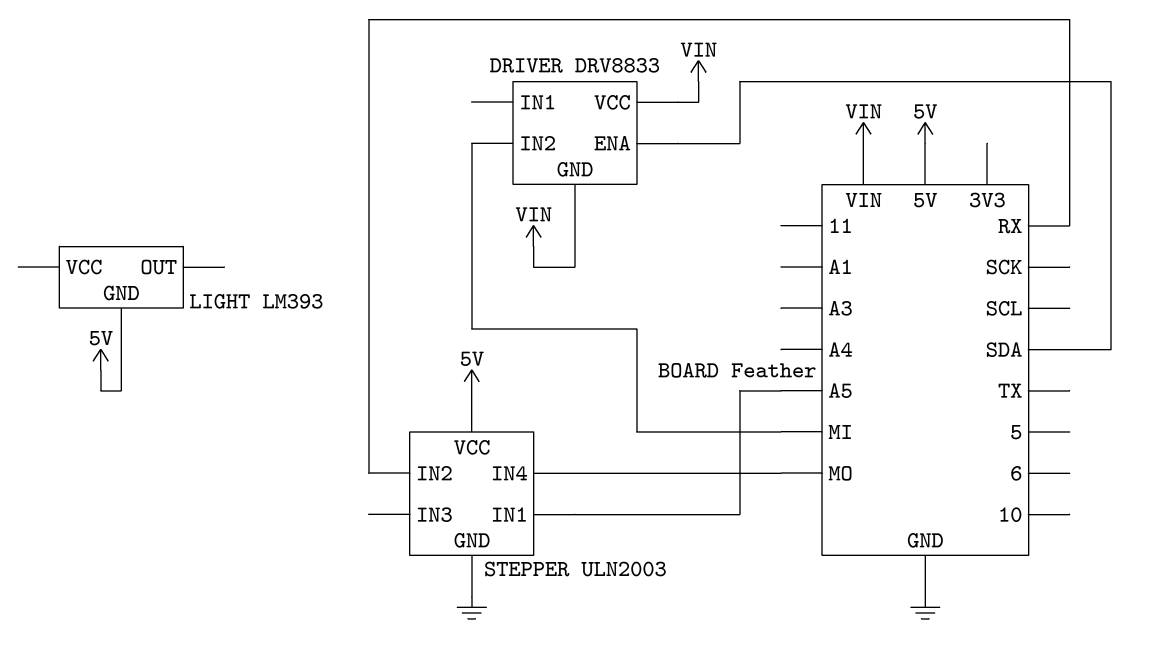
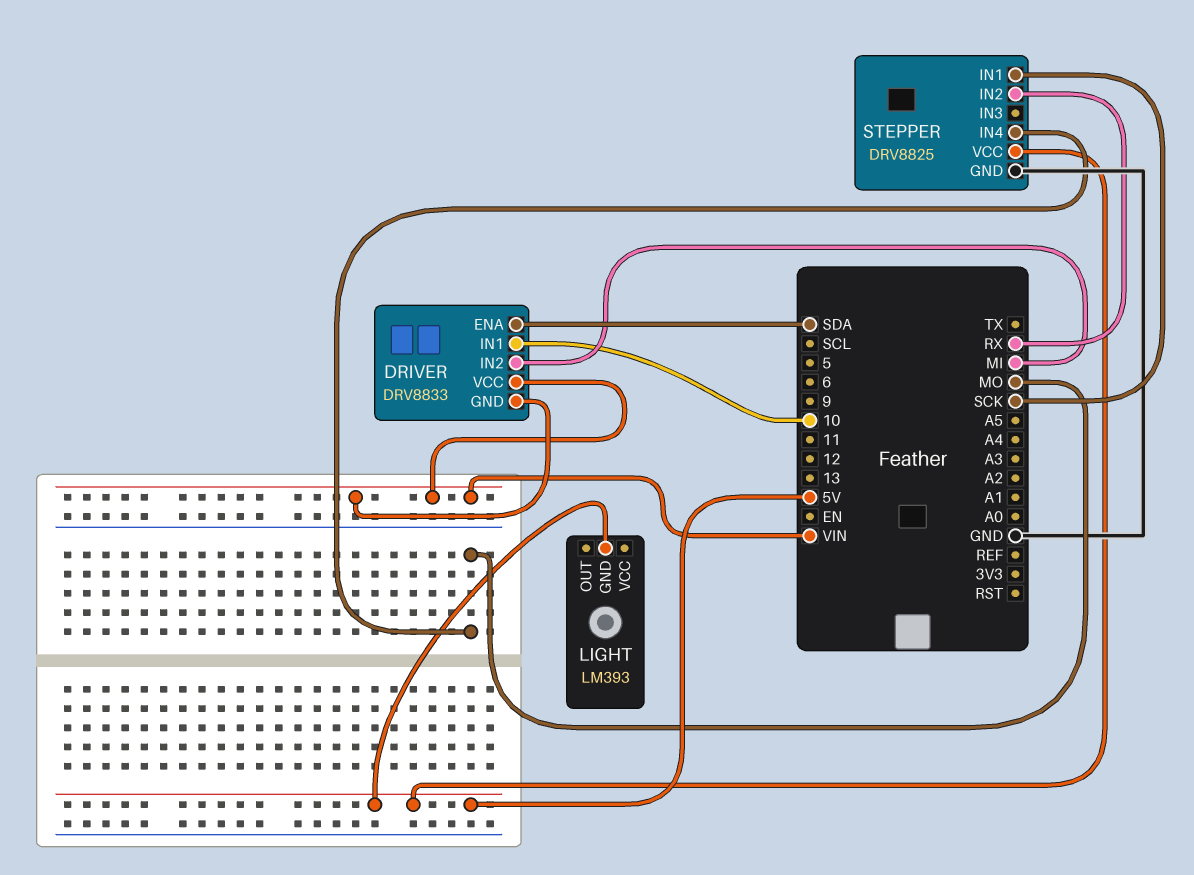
DRIVER pin IN1: none -> 10
STEPPER: ULN2003 -> DRV8825
STEPPER pin IN1: A5 -> SCK

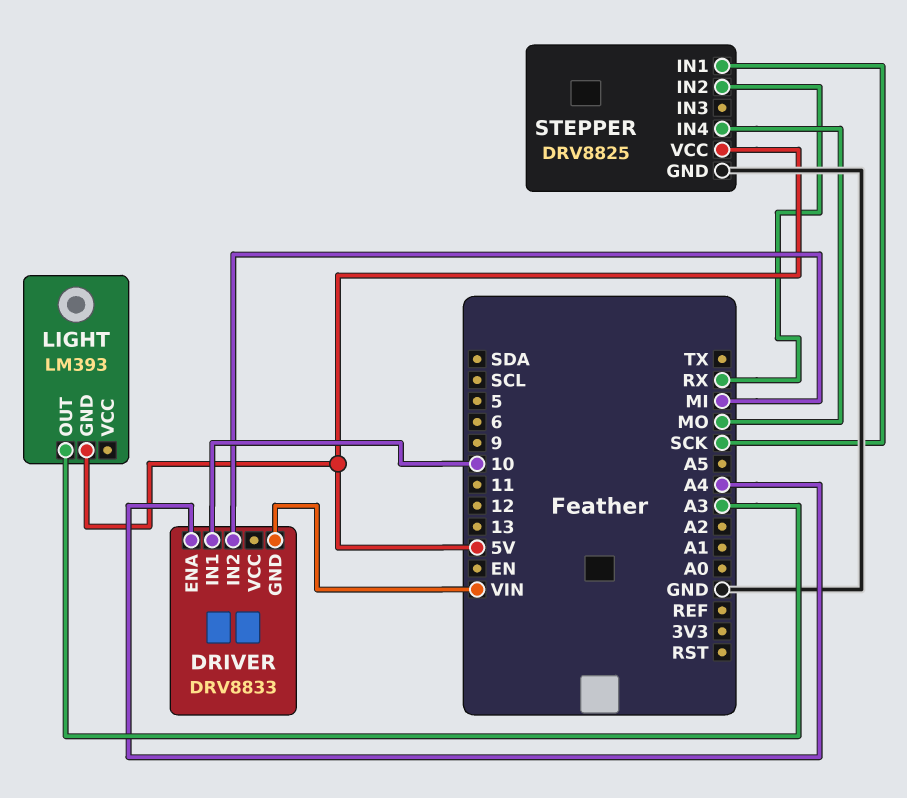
DRIVER pin ENA: SDA -> A4
DRIVER pin VCC: VIN -> none
LIGHT pin OUT: none -> A3

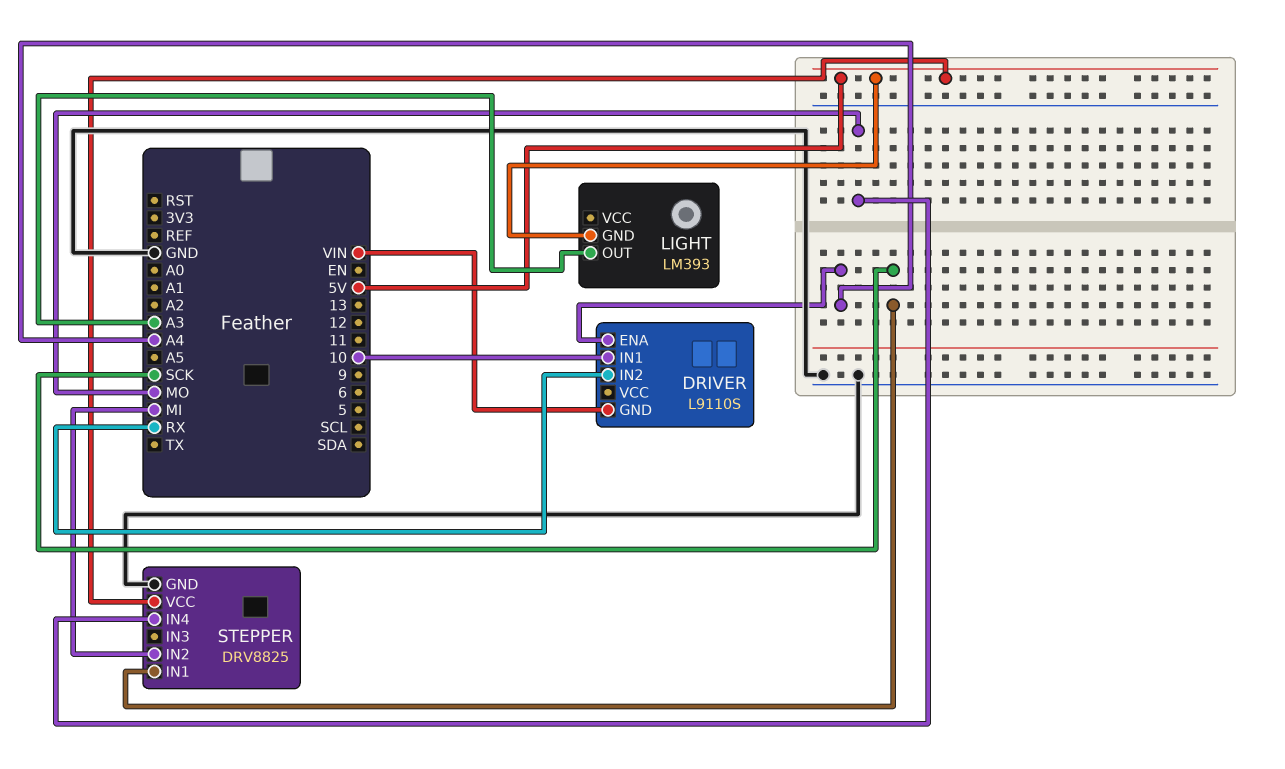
DRIVER: DRV8833 -> L9110S
DRIVER pin IN2: MI -> RX
STEPPER pin IN2: RX -> MI

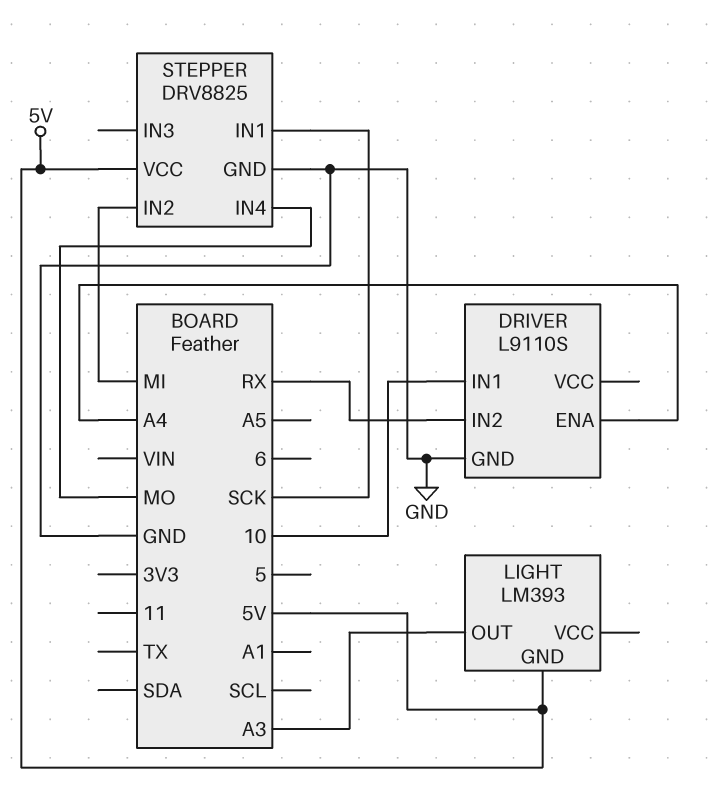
DRIVER pin GND: VIN -> GND

